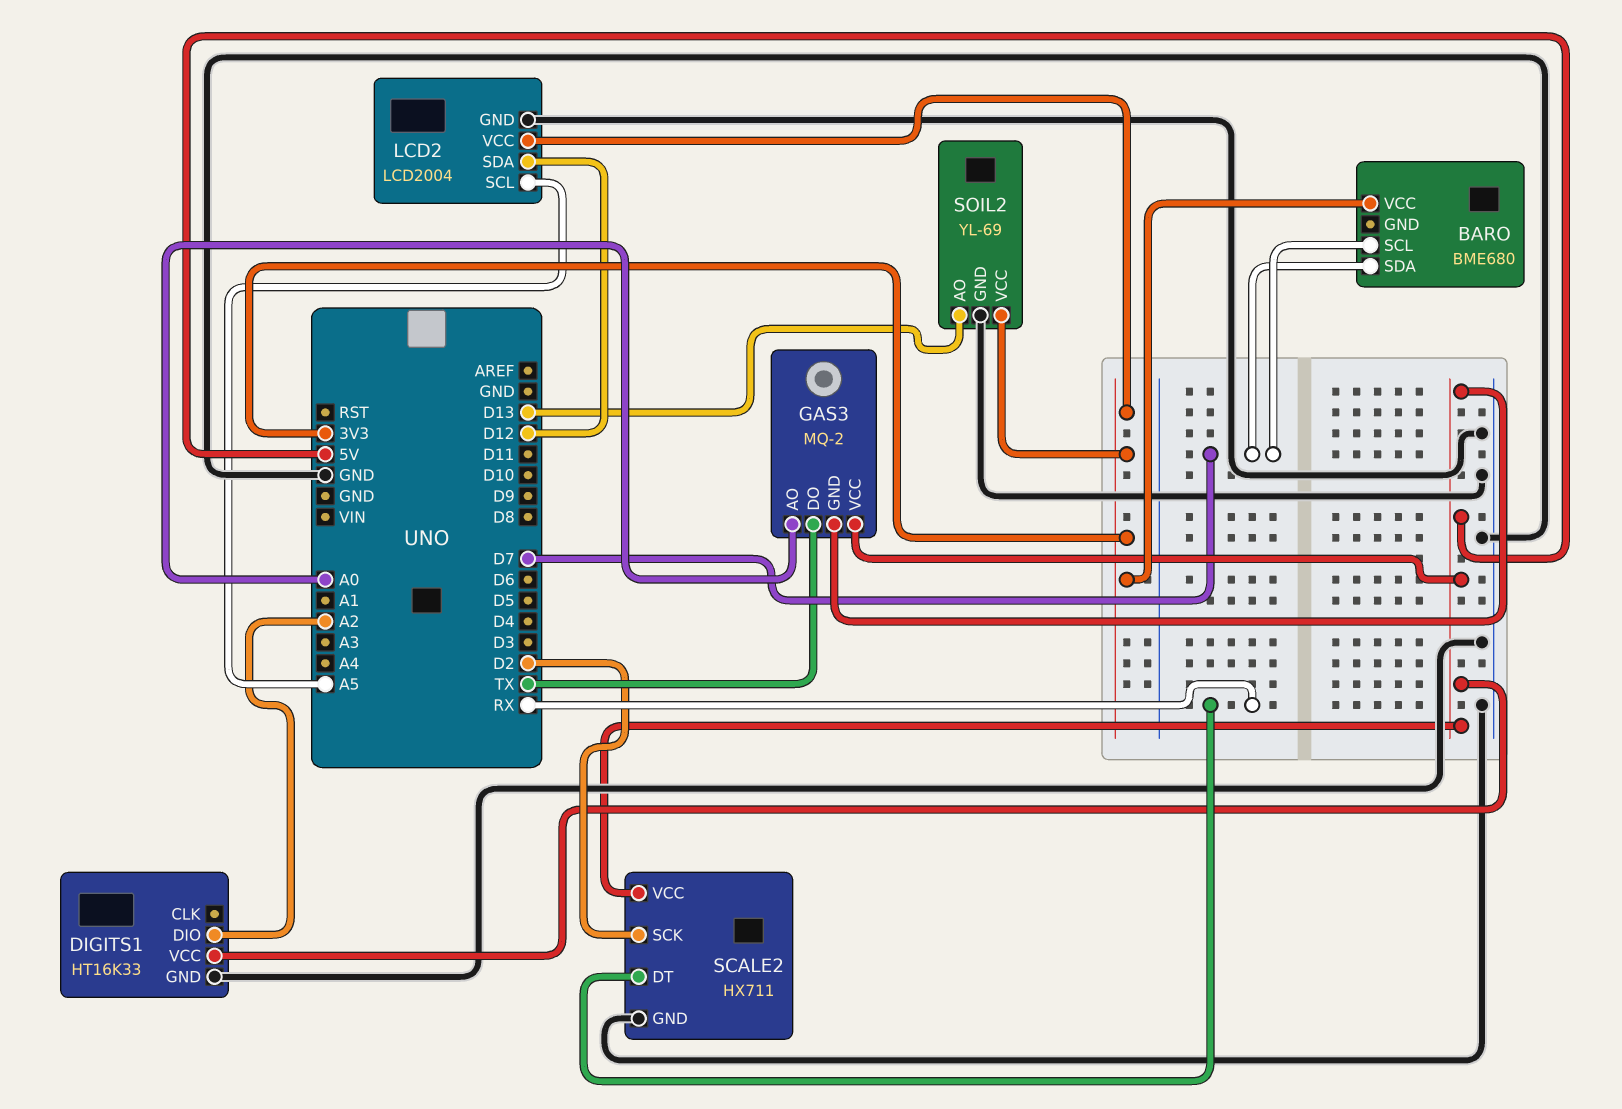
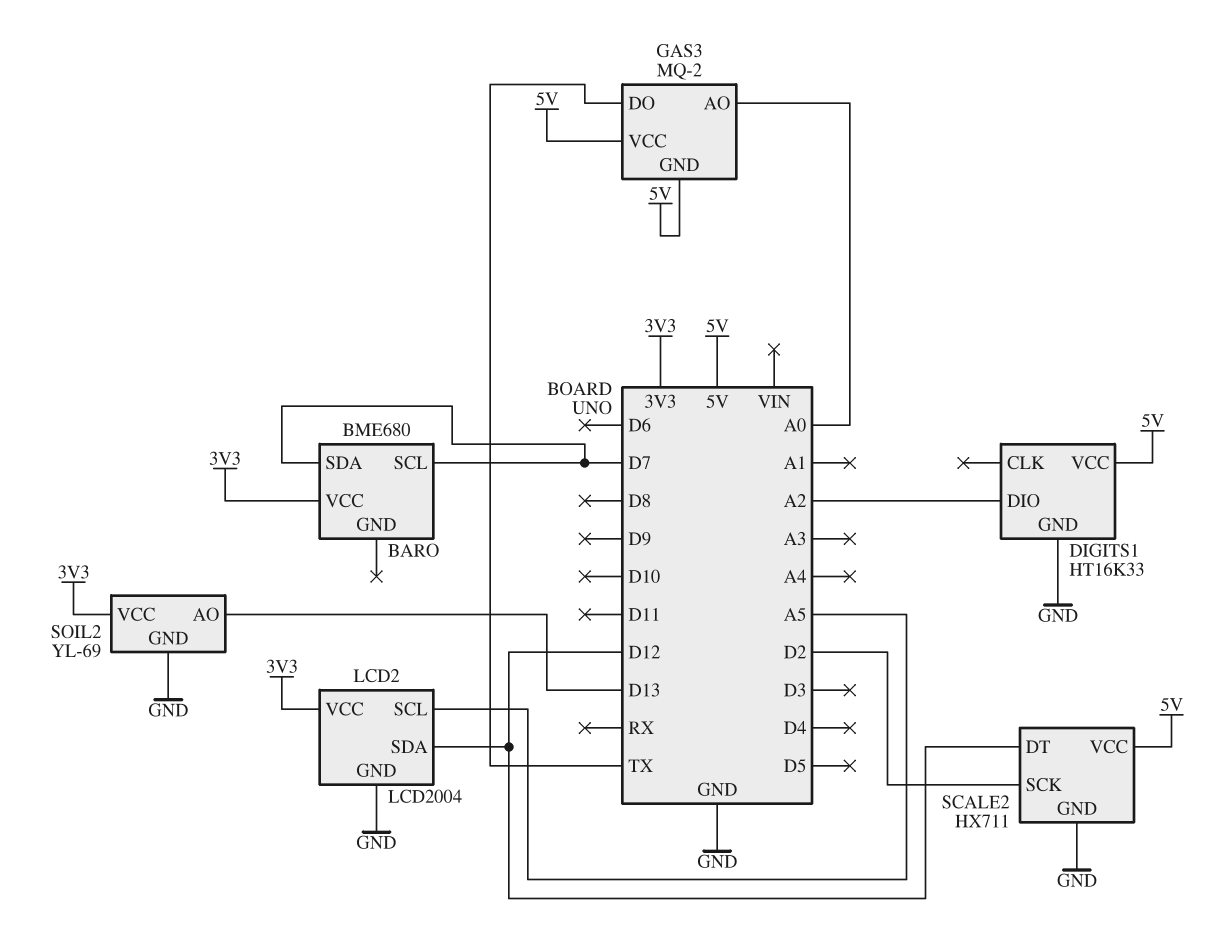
SCALE2 pin DT: RX -> D12

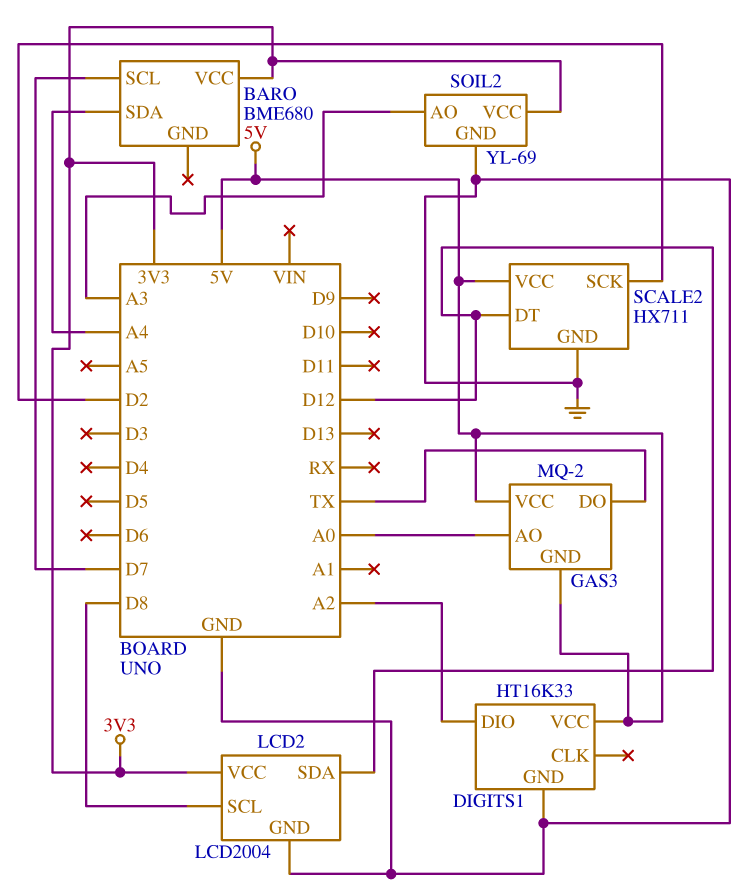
BARO pin SDA: D7 -> A4
LCD2 pin SCL: A5 -> D8
SOIL2 pin AO: D13 -> A3

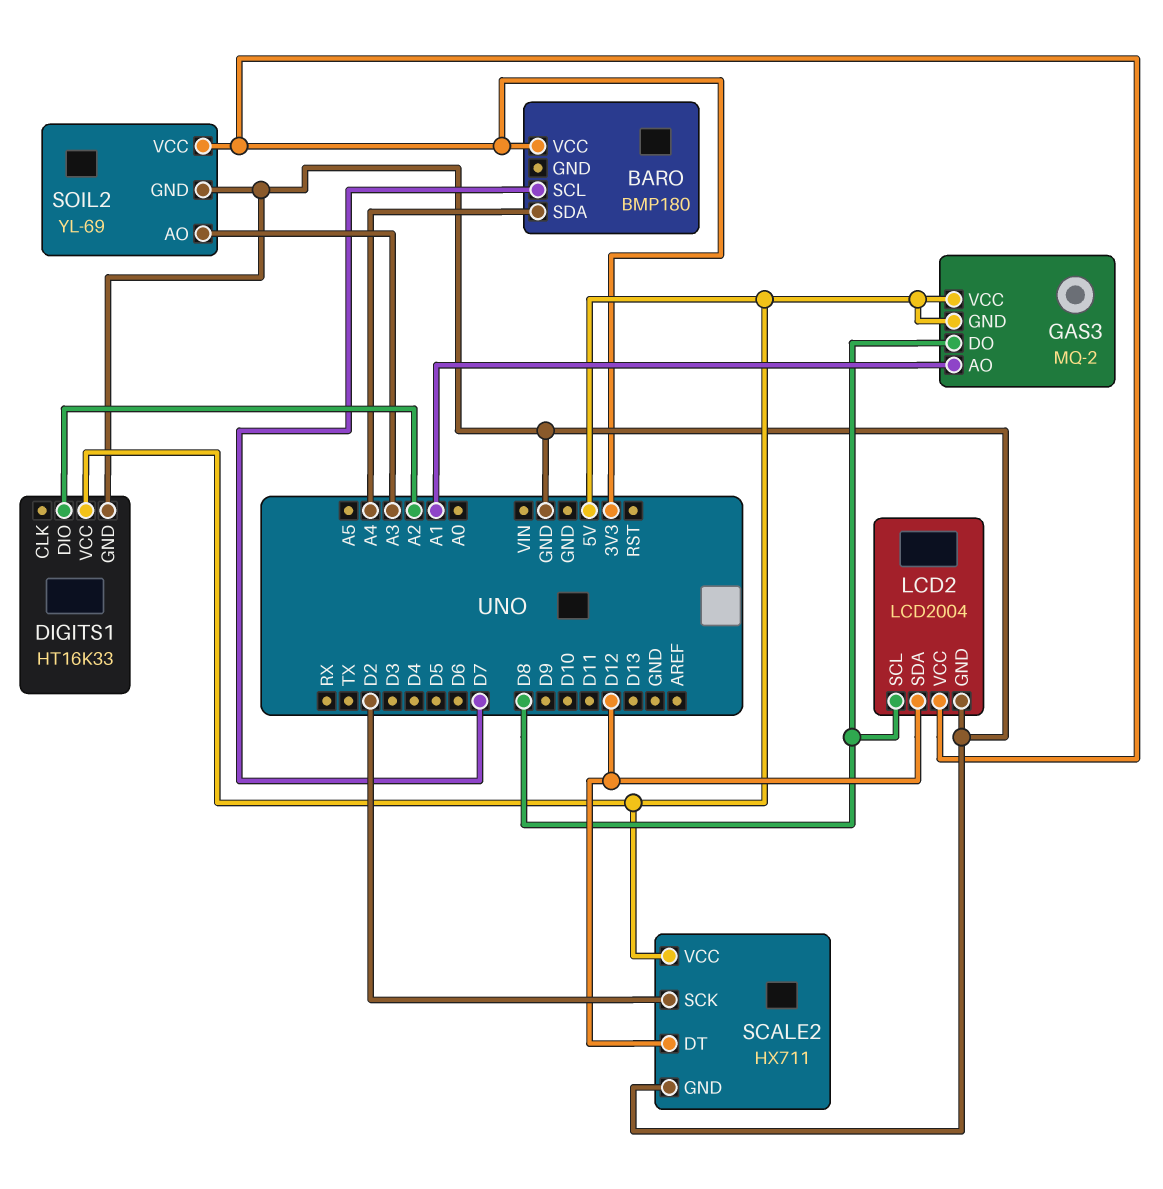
BARO: BME680 -> BMP180
GAS3 pin AO: A0 -> A1
GAS3 pin DO: TX -> D8

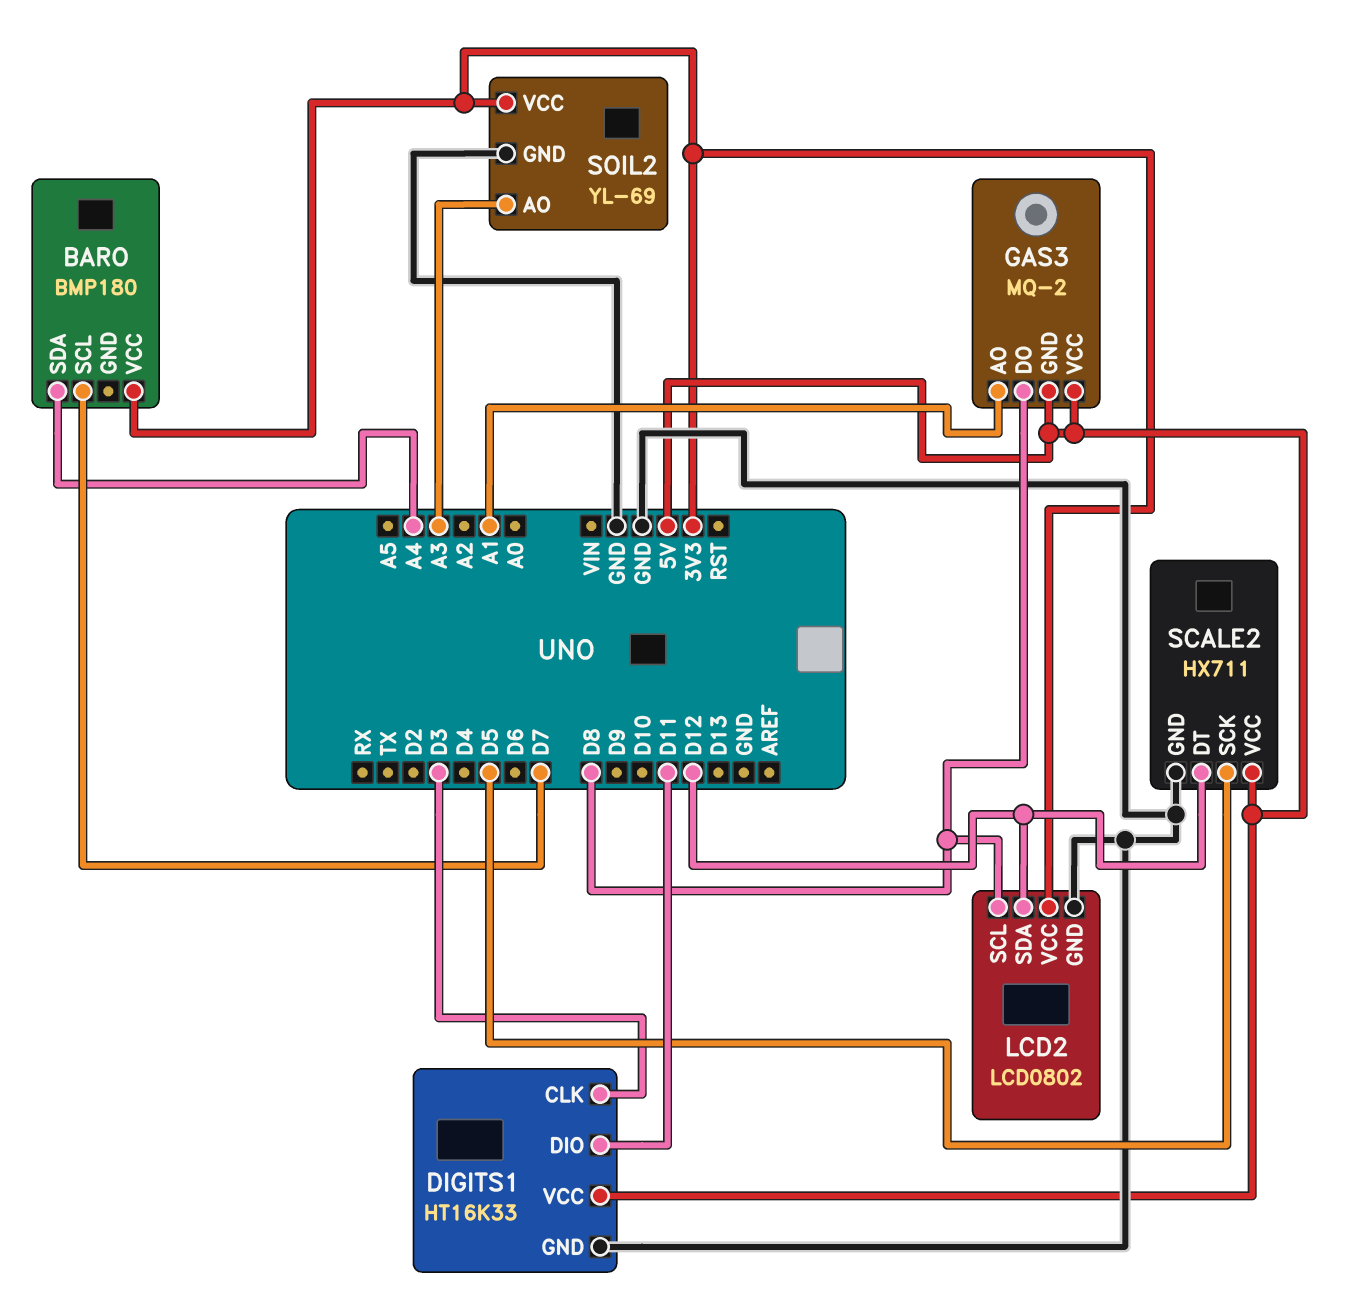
DIGITS1 pin CLK: none -> D3
DIGITS1 pin DIO: A2 -> D11
LCD2: LCD2004 -> LCD0802
SCALE2 pin SCK: D2 -> D5

